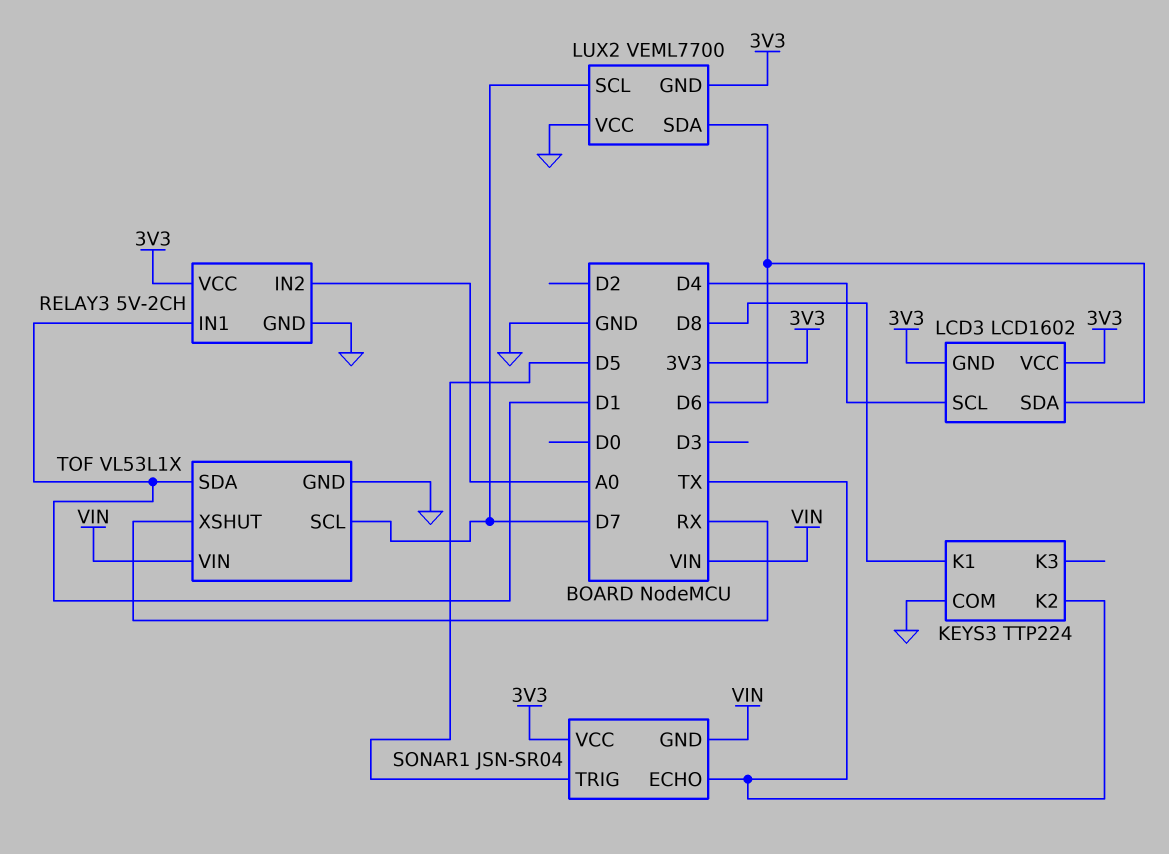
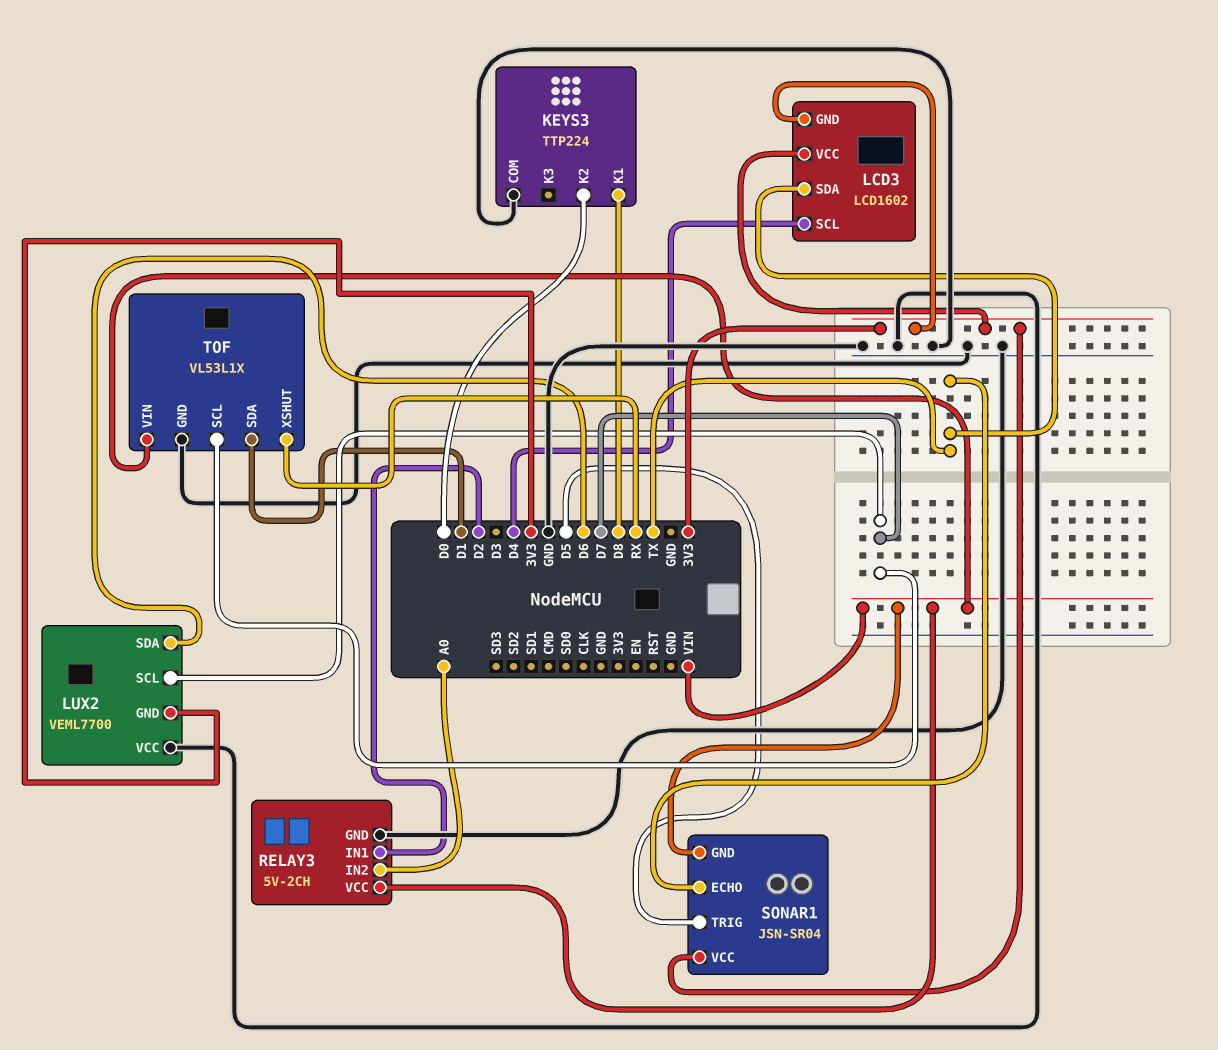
KEYS3 pin K2: TX -> D0
LCD3 pin SDA: D6 -> TX
RELAY3 pin IN1: D1 -> D2
RELAY3 pin VCC: 3V3 -> VIN

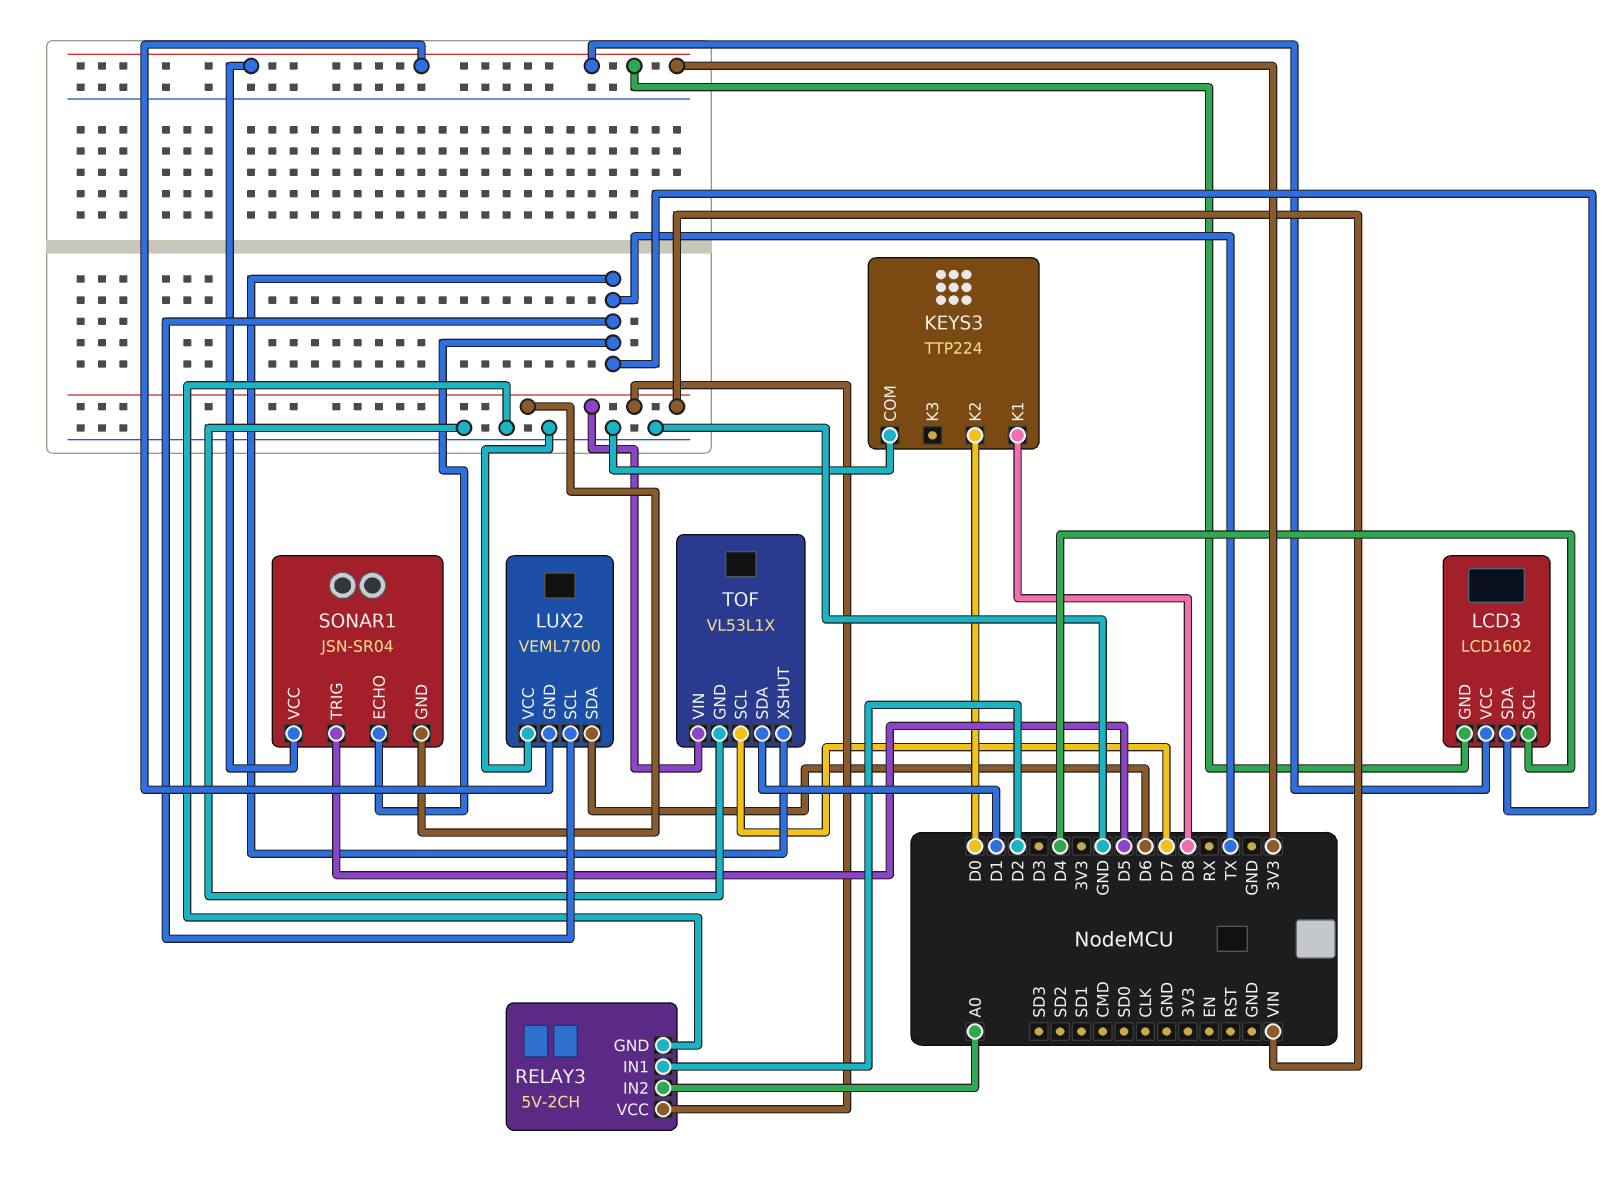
LUX2 pin SCL: D7 -> TX
TOF pin XSHUT: RX -> TX

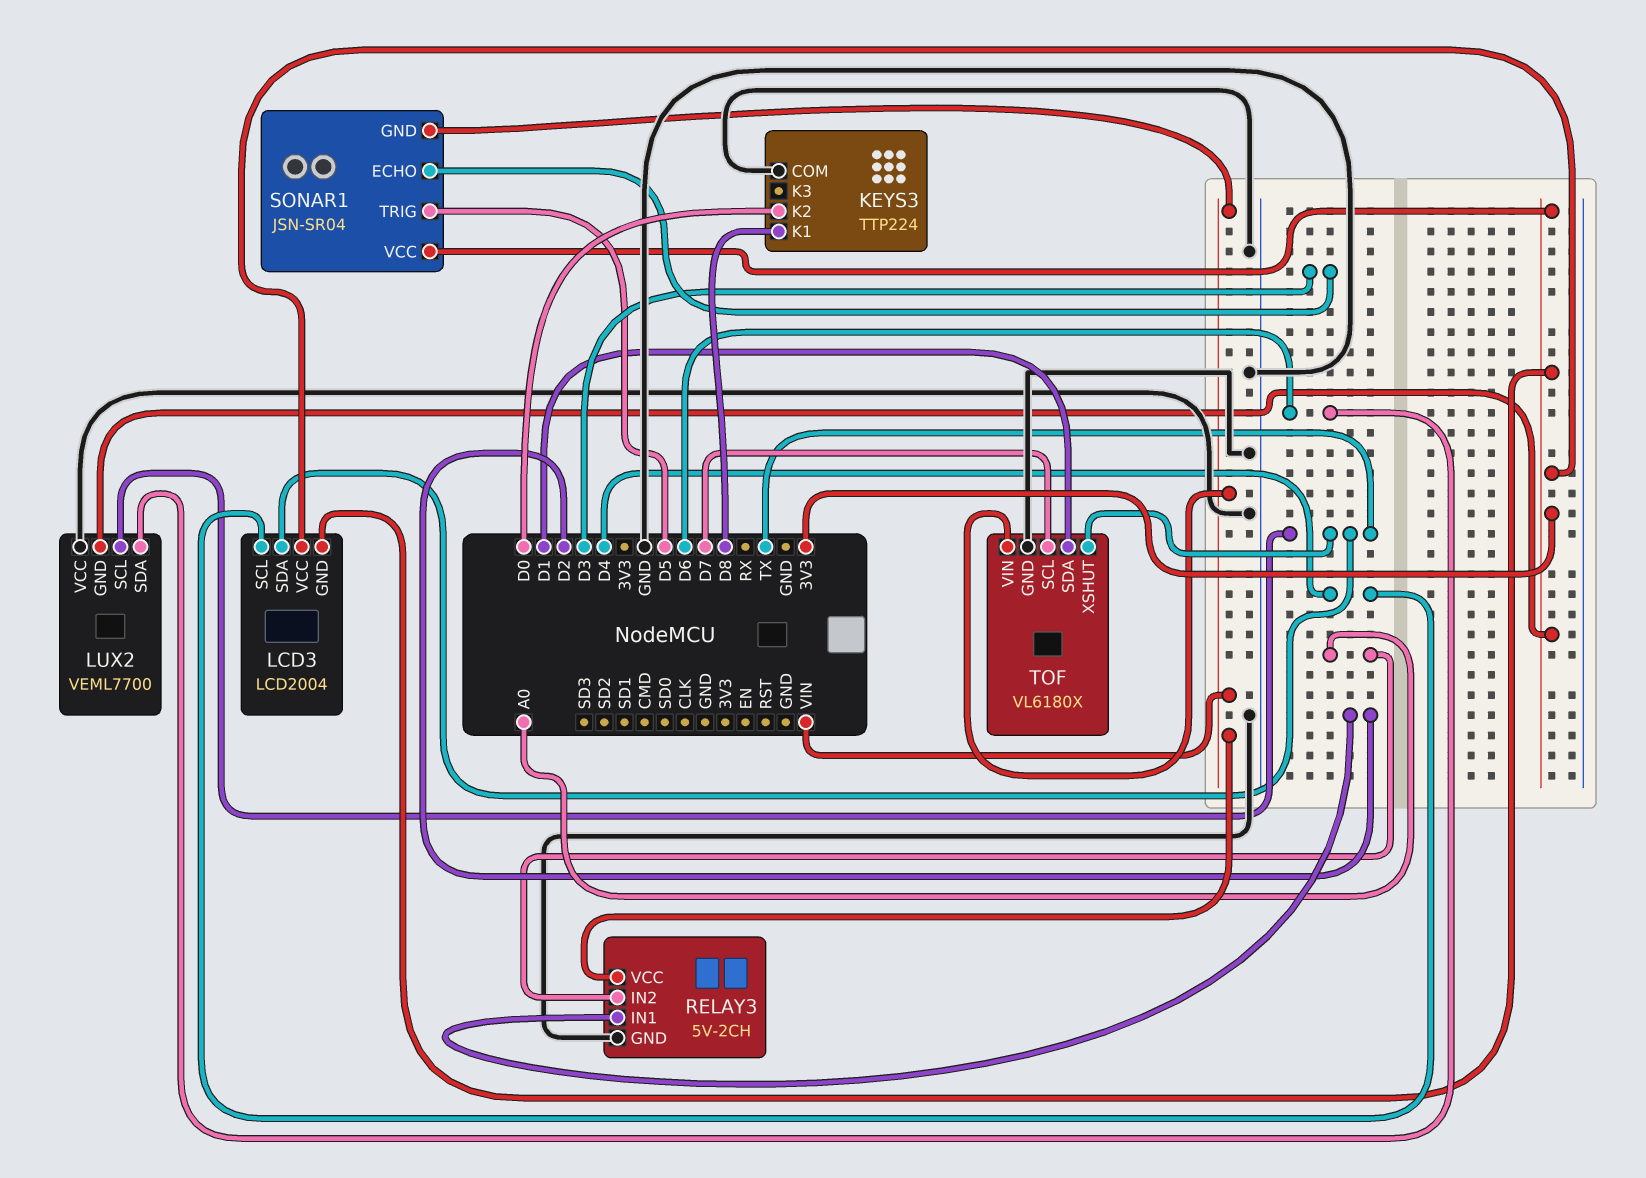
LCD3: LCD1602 -> LCD2004
SONAR1 pin ECHO: TX -> D3
TOF: VL53L1X -> VL6180X

